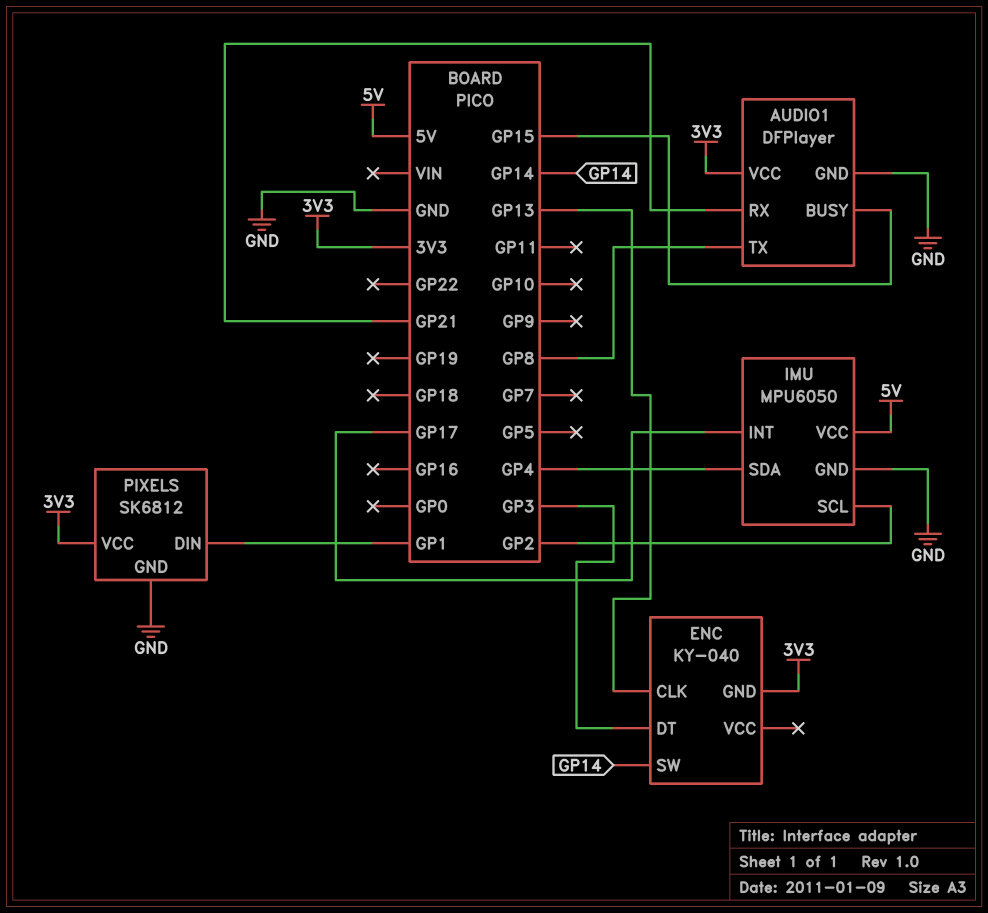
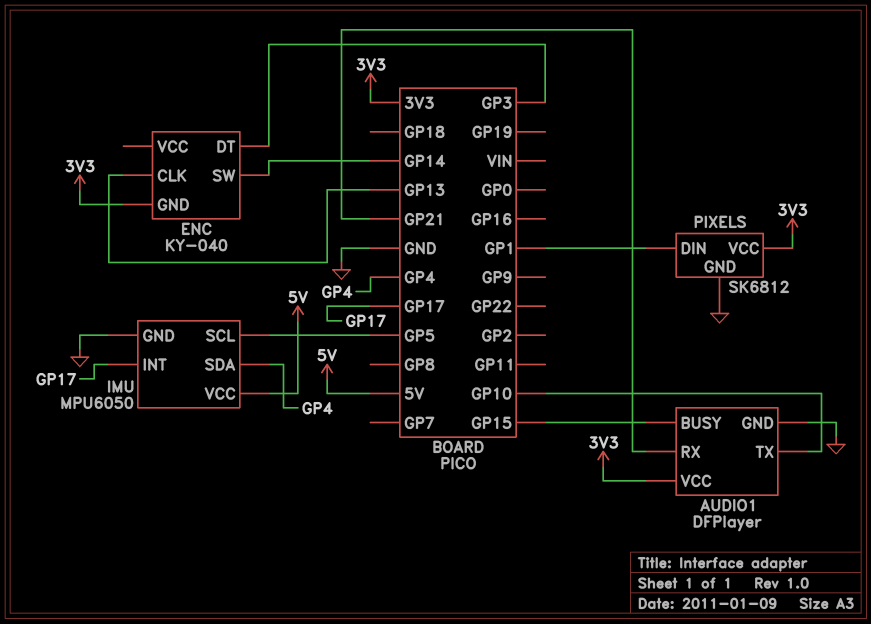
AUDIO1 pin TX: GP8 -> GP10
IMU pin SCL: GP2 -> GP5

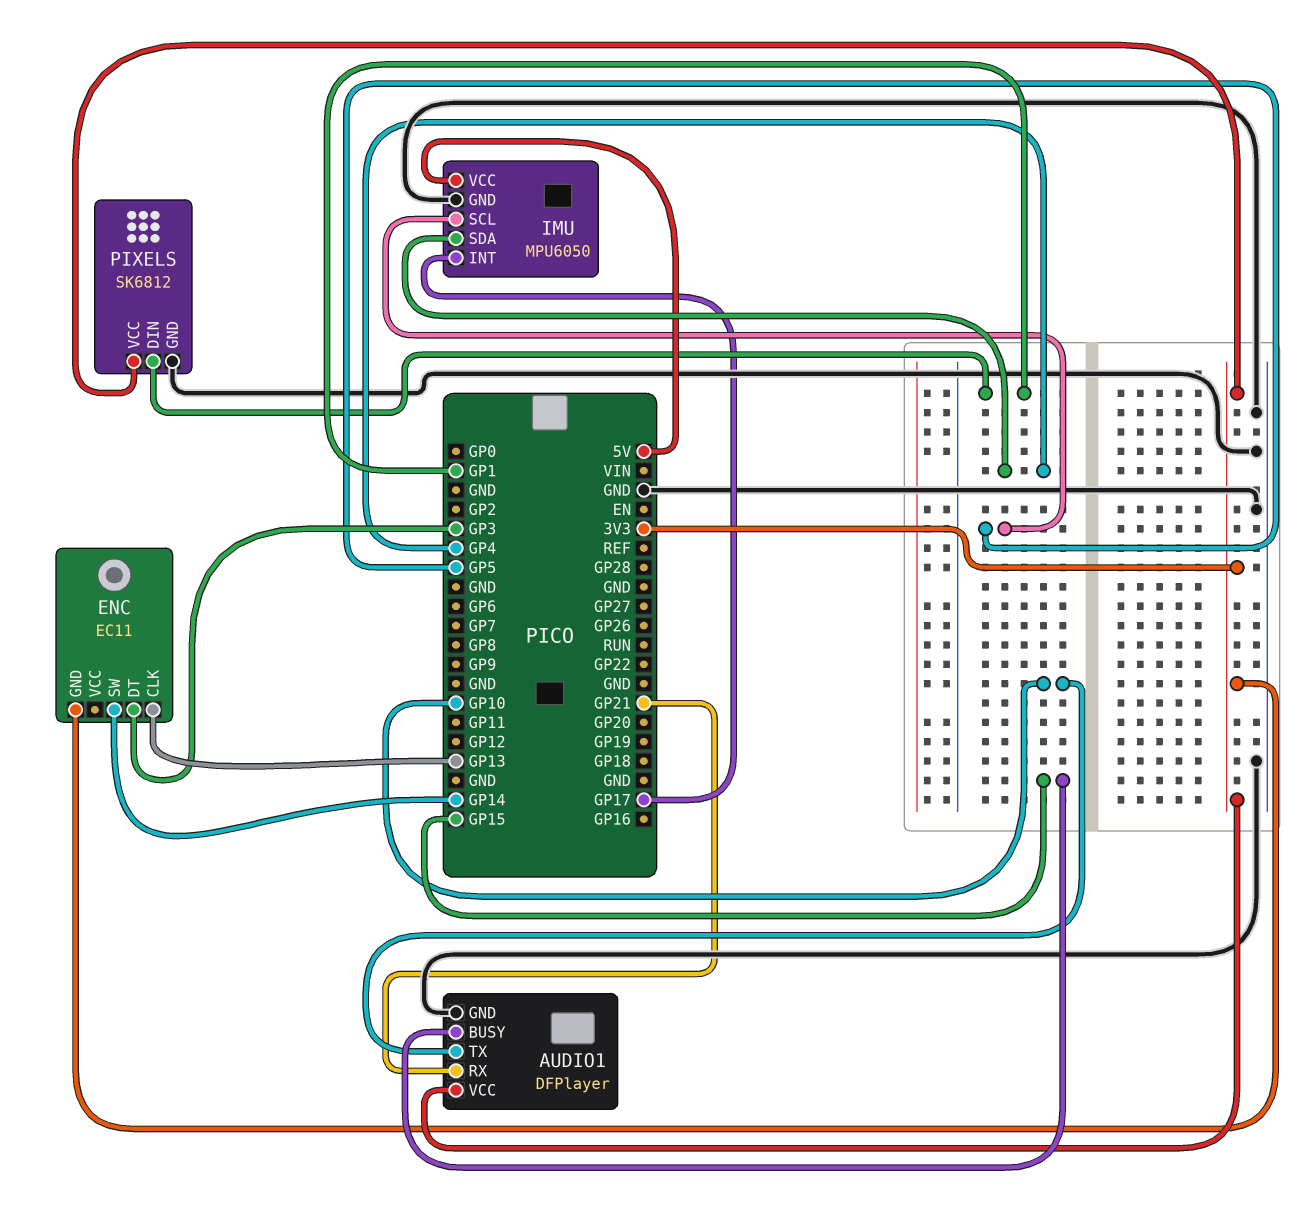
ENC: KY-040 -> EC11

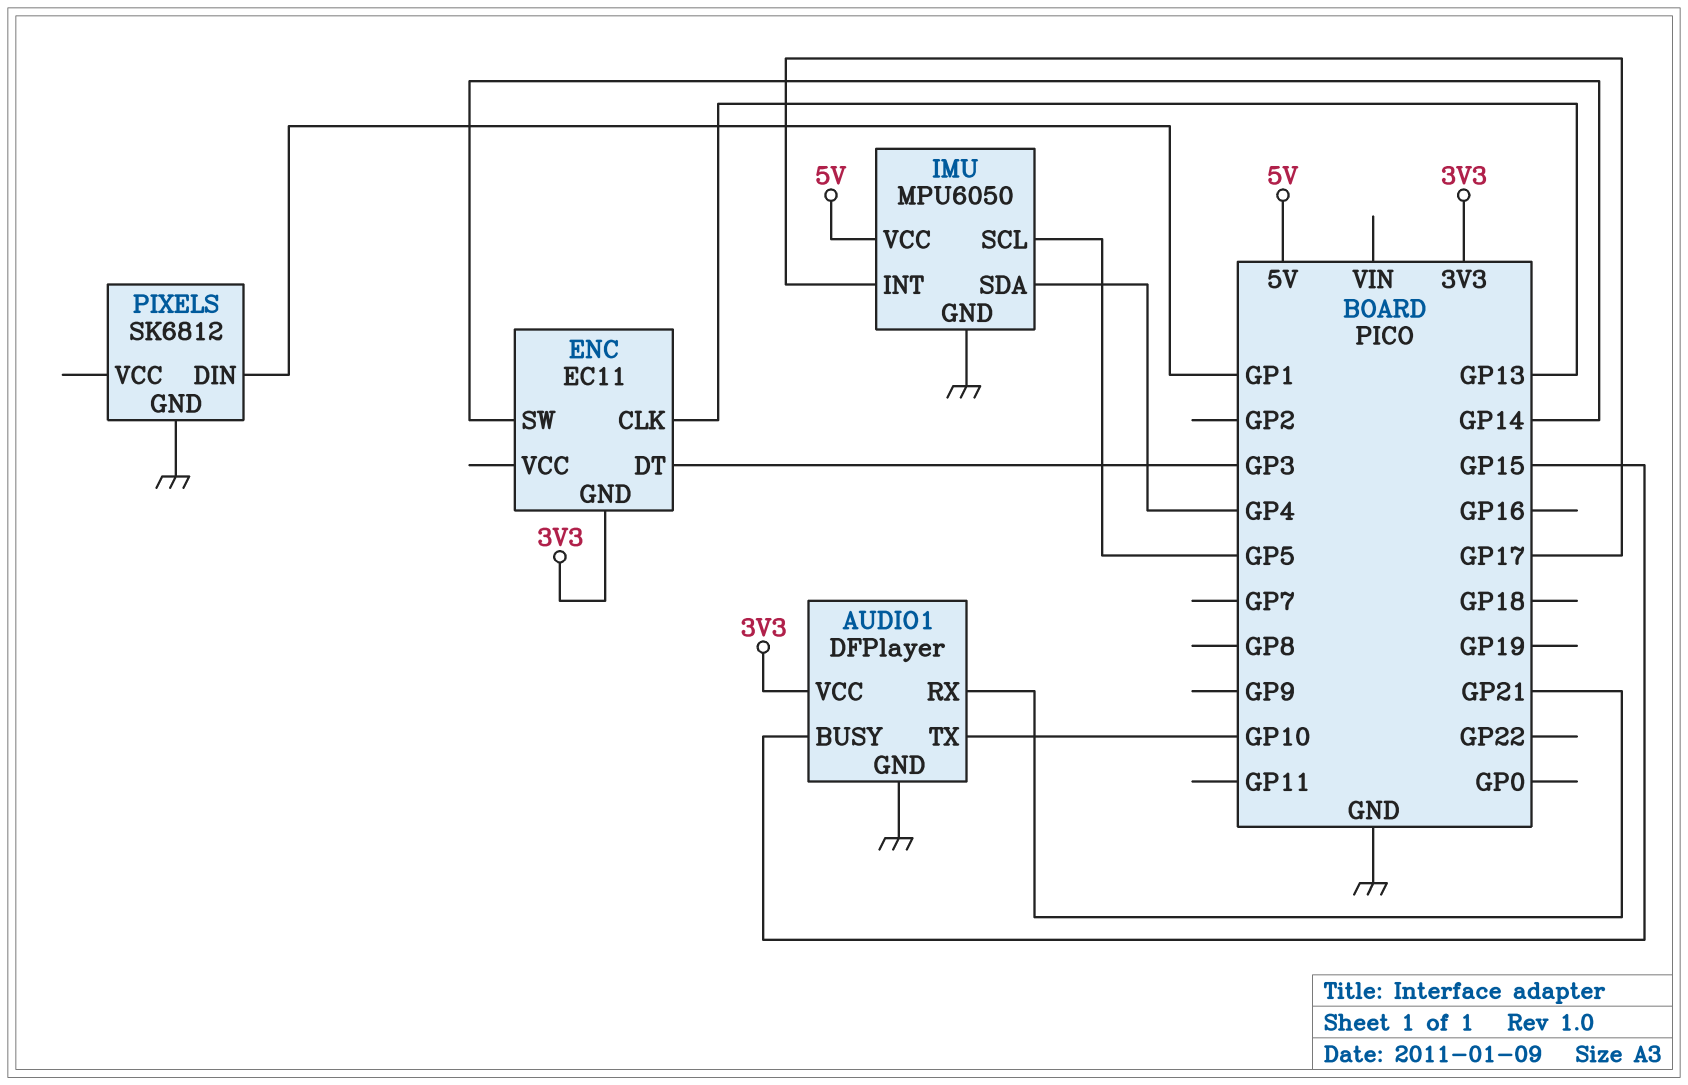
PIXELS pin VCC: 3V3 -> none

